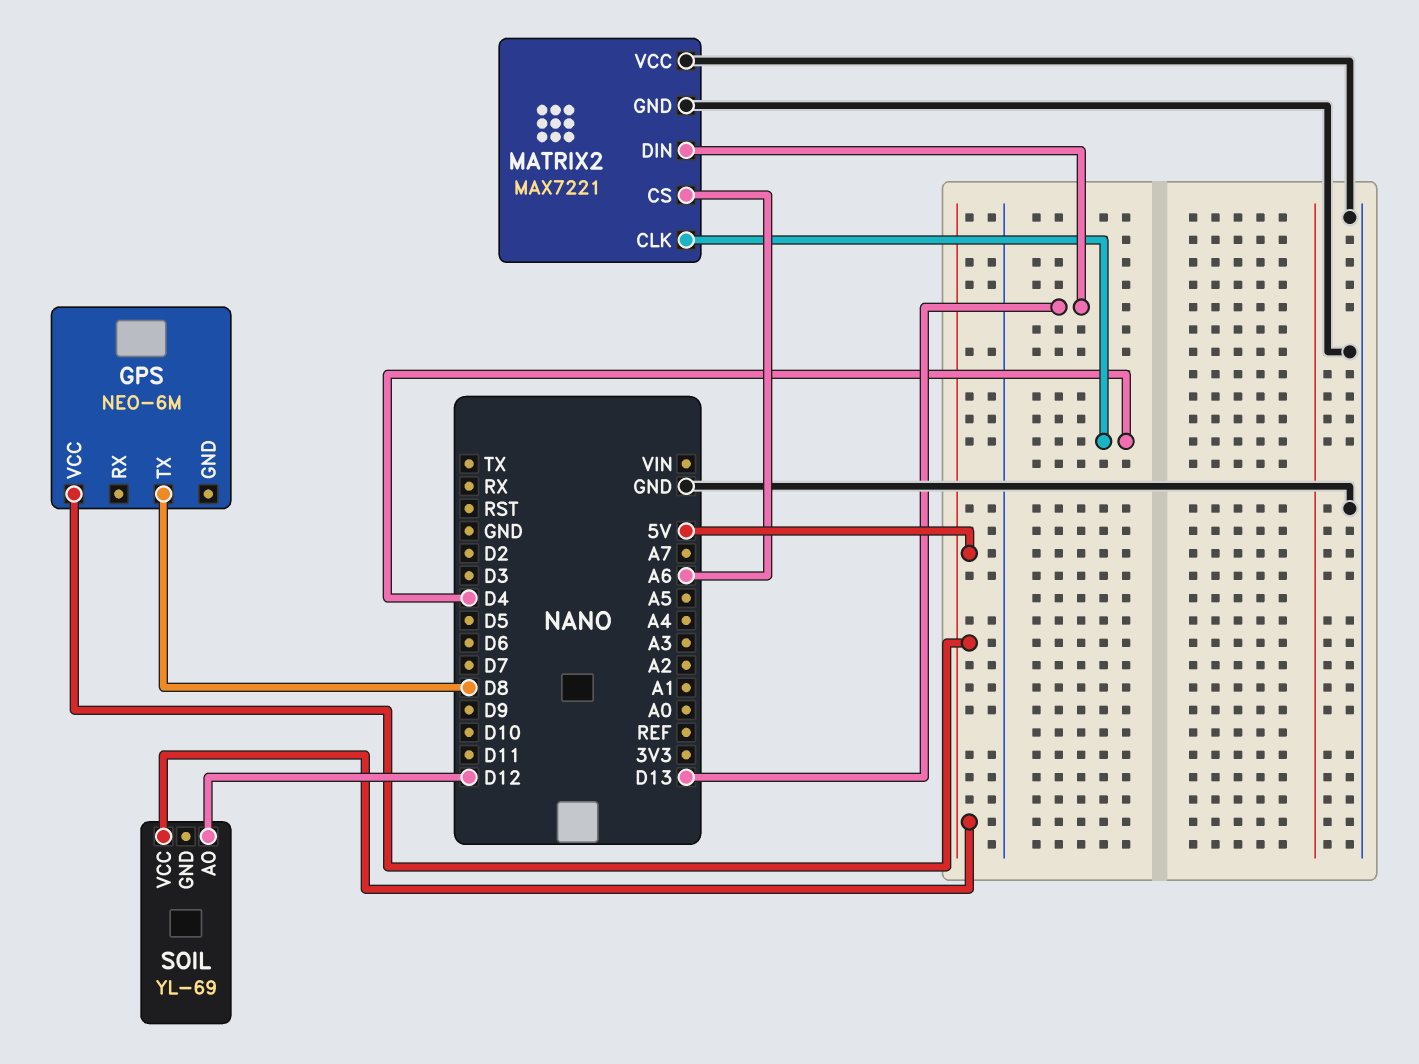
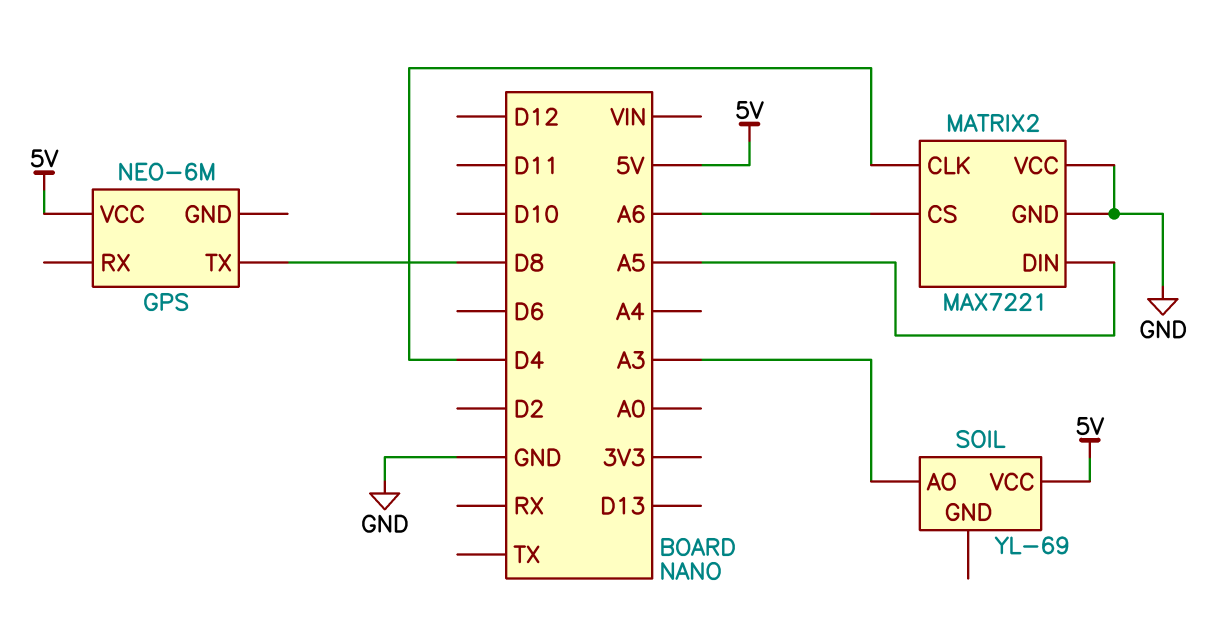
MATRIX2 pin DIN: D13 -> A5
SOIL pin AO: D12 -> A3

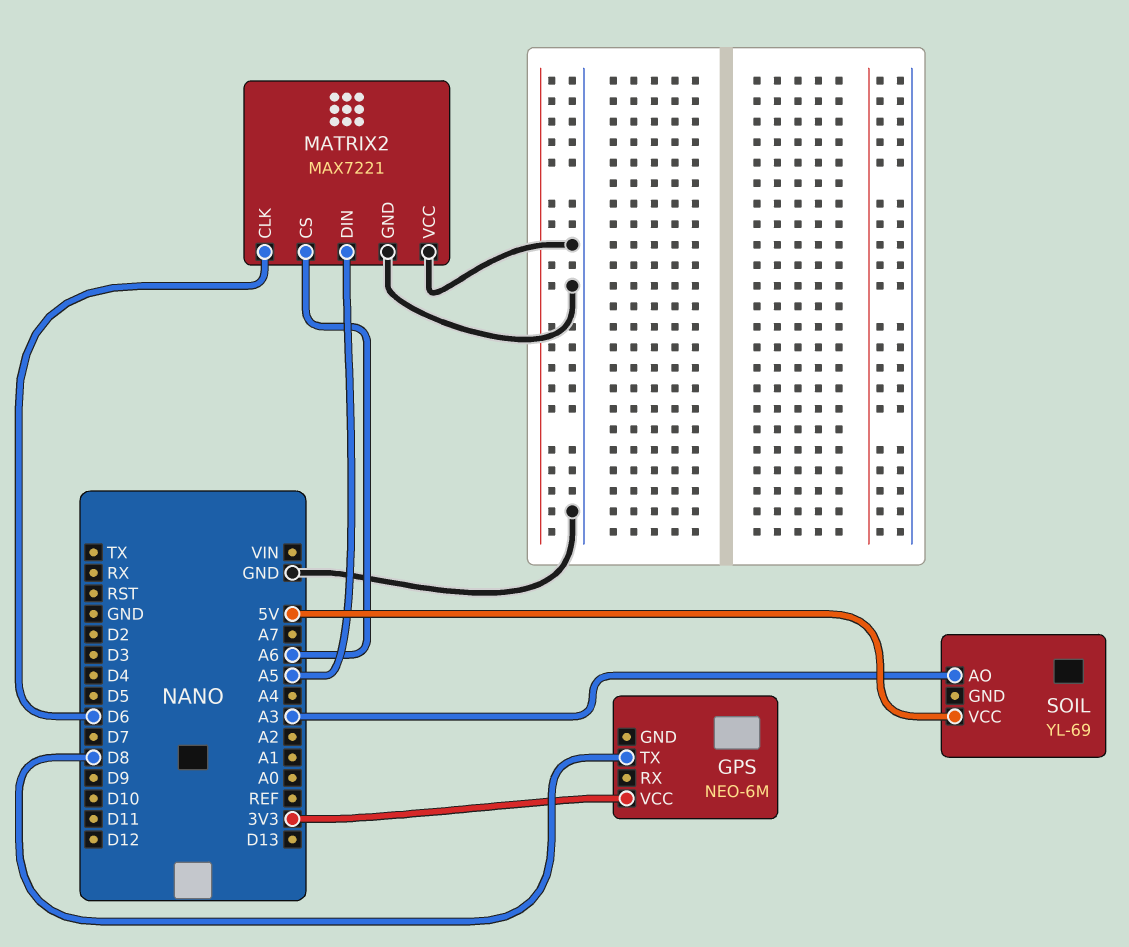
GPS pin VCC: 5V -> 3V3
MATRIX2 pin CLK: D4 -> D6

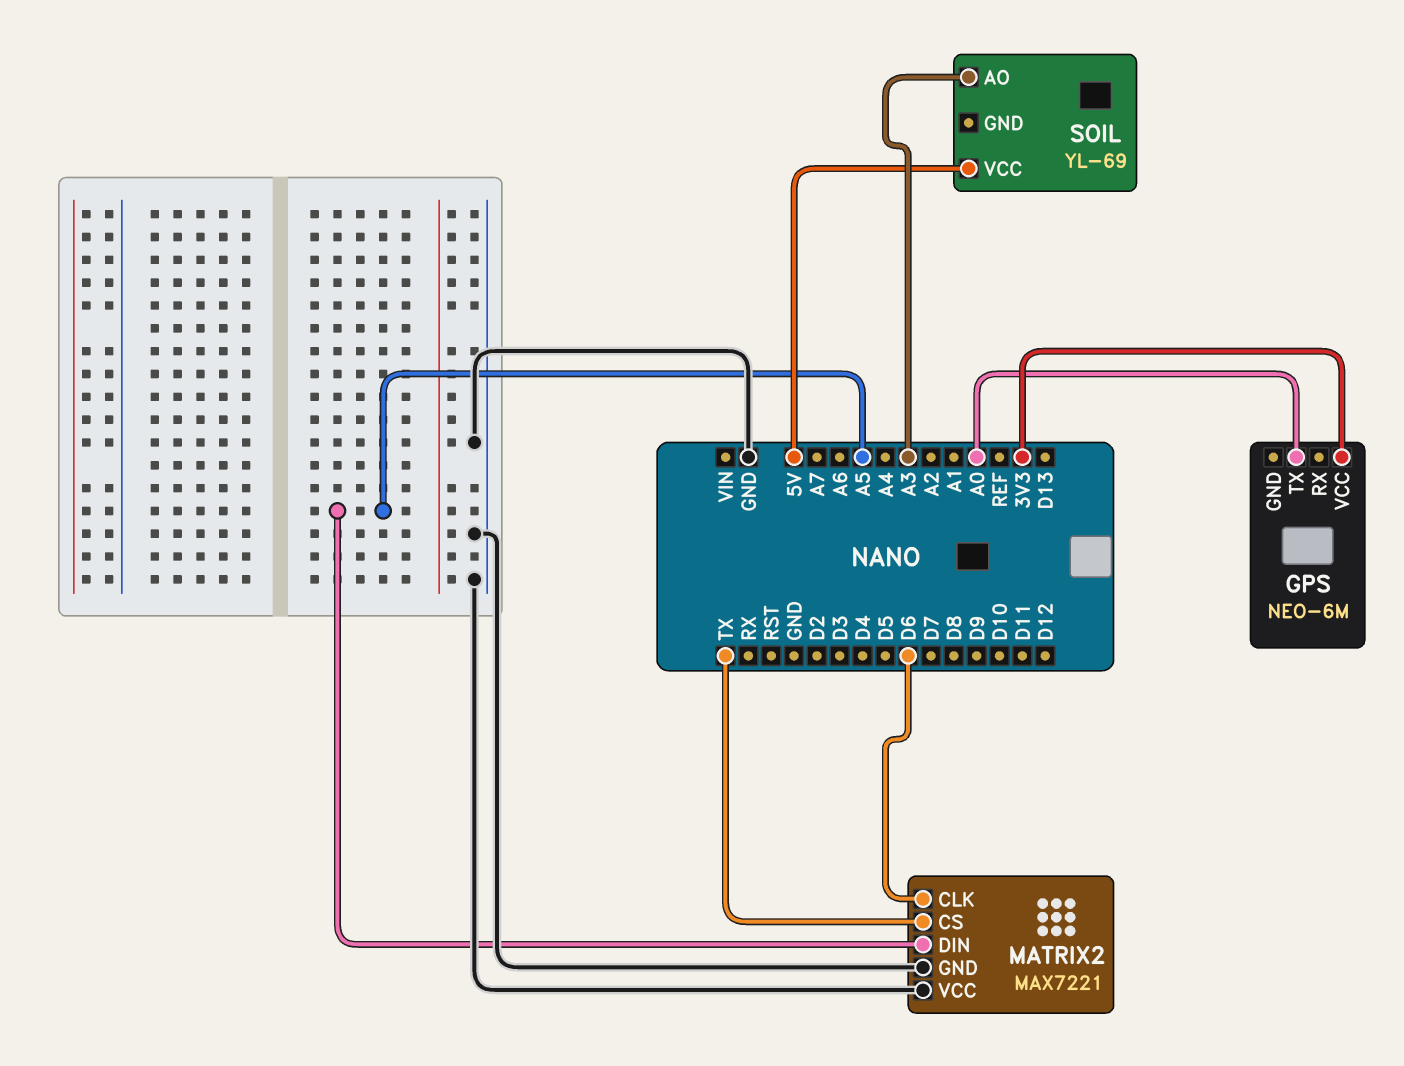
GPS pin TX: D8 -> A0
MATRIX2 pin CS: A6 -> TX

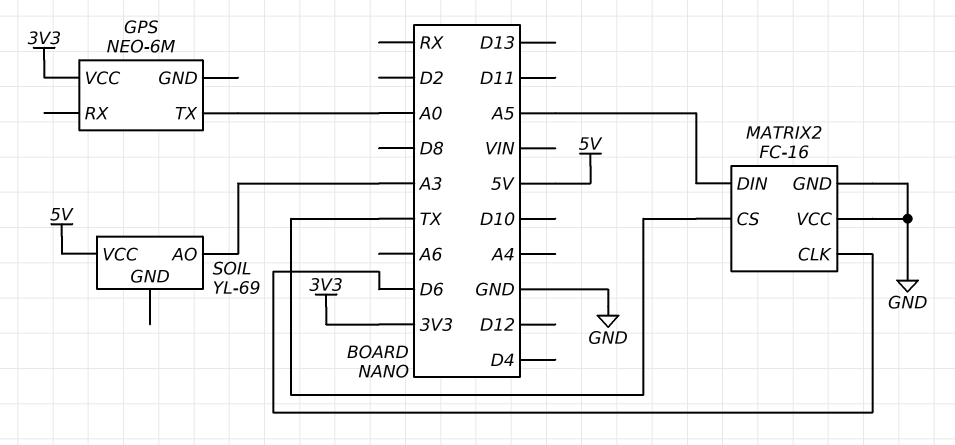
MATRIX2: MAX7221 -> FC-16

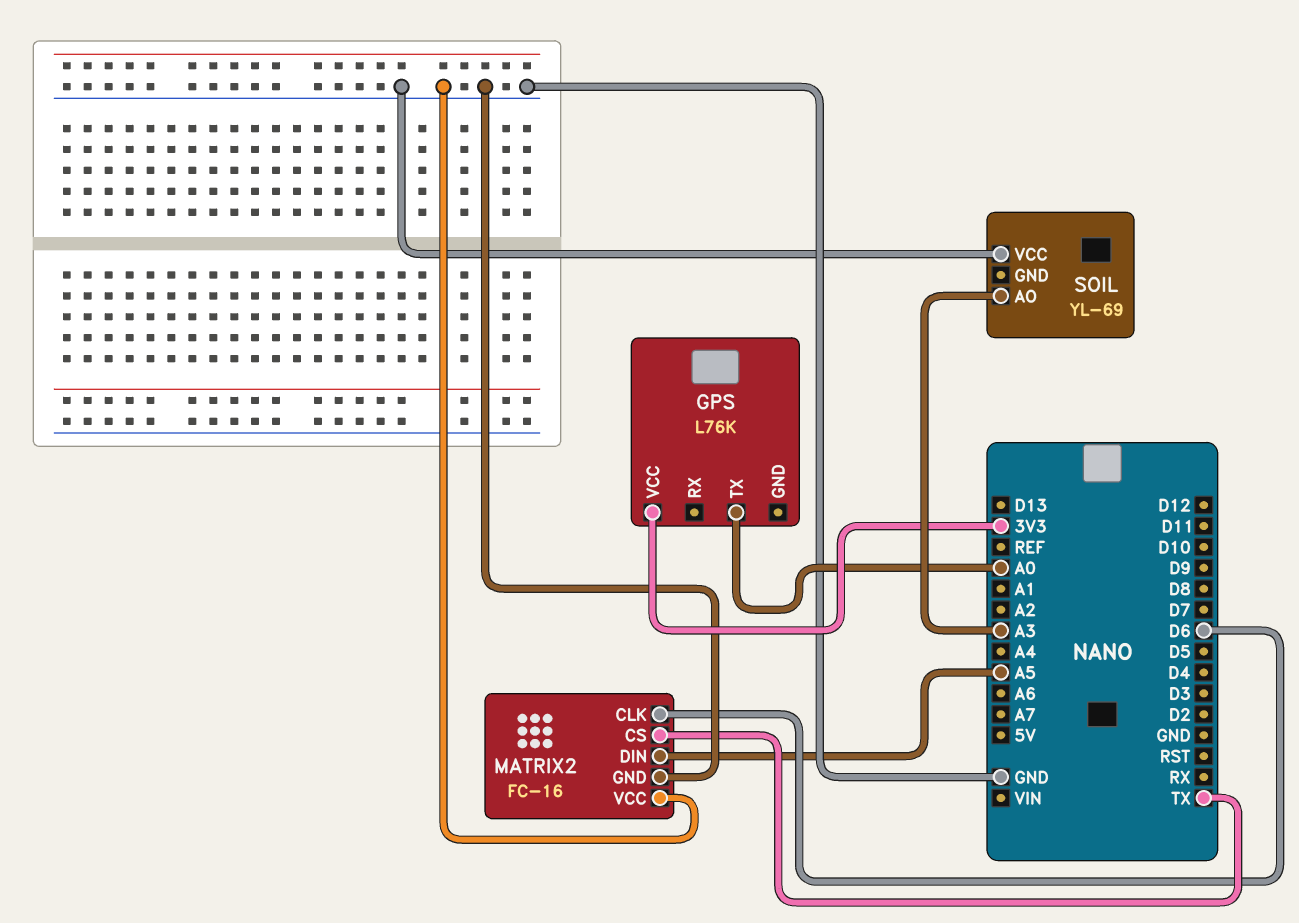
GPS: NEO-6M -> L76K
SOIL pin VCC: 5V -> GND

